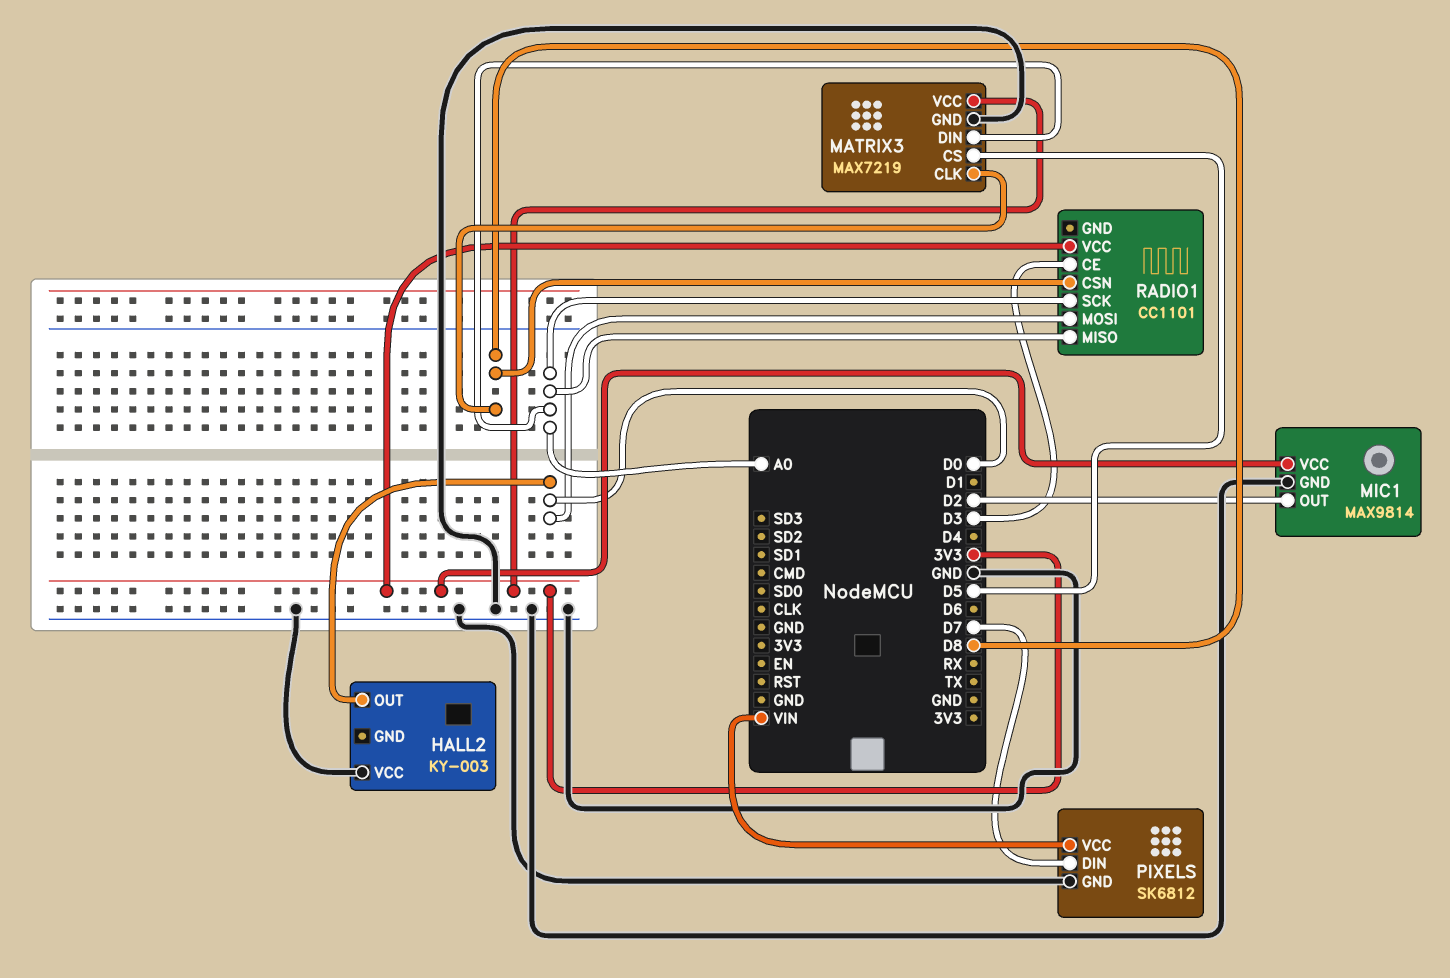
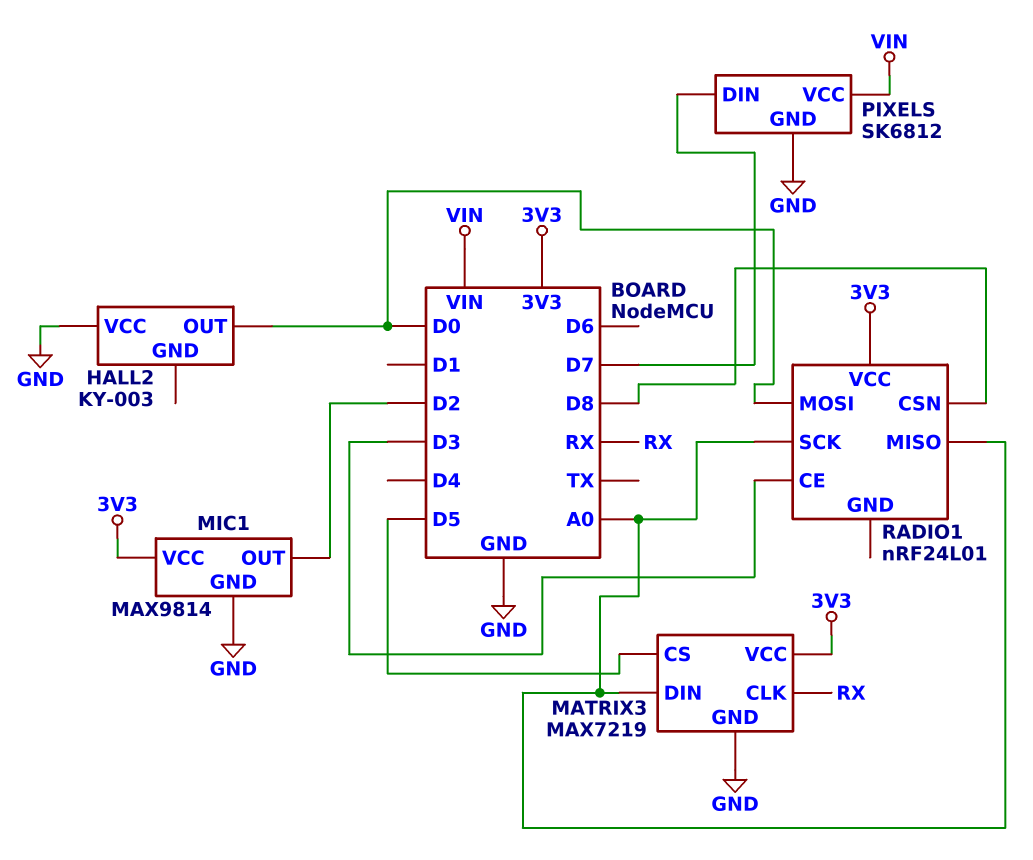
MATRIX3 pin CLK: D8 -> RX
RADIO1: CC1101 -> nRF24L01

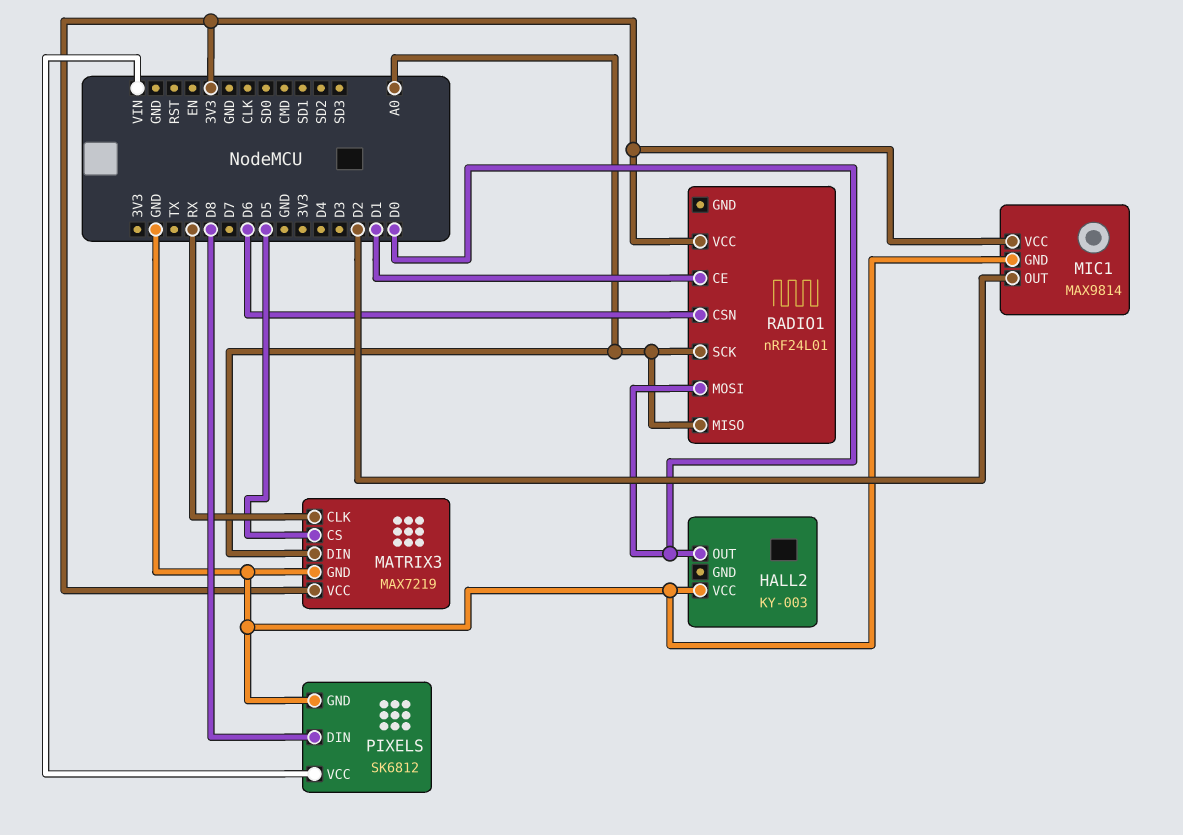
PIXELS pin DIN: D7 -> D8
RADIO1 pin CE: D3 -> D1
RADIO1 pin CSN: D8 -> D6

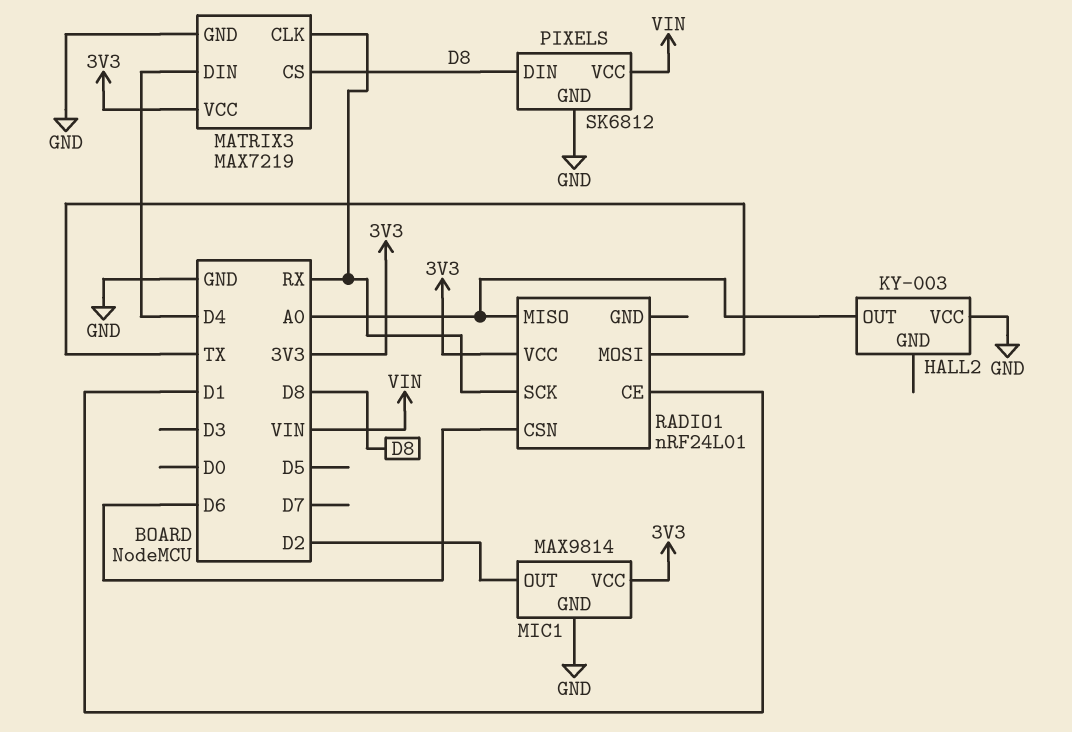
HALL2 pin OUT: D0 -> A0
MATRIX3 pin CS: D5 -> D8
MATRIX3 pin DIN: A0 -> D4
RADIO1 pin MOSI: D0 -> TX
RADIO1 pin SCK: A0 -> RX

